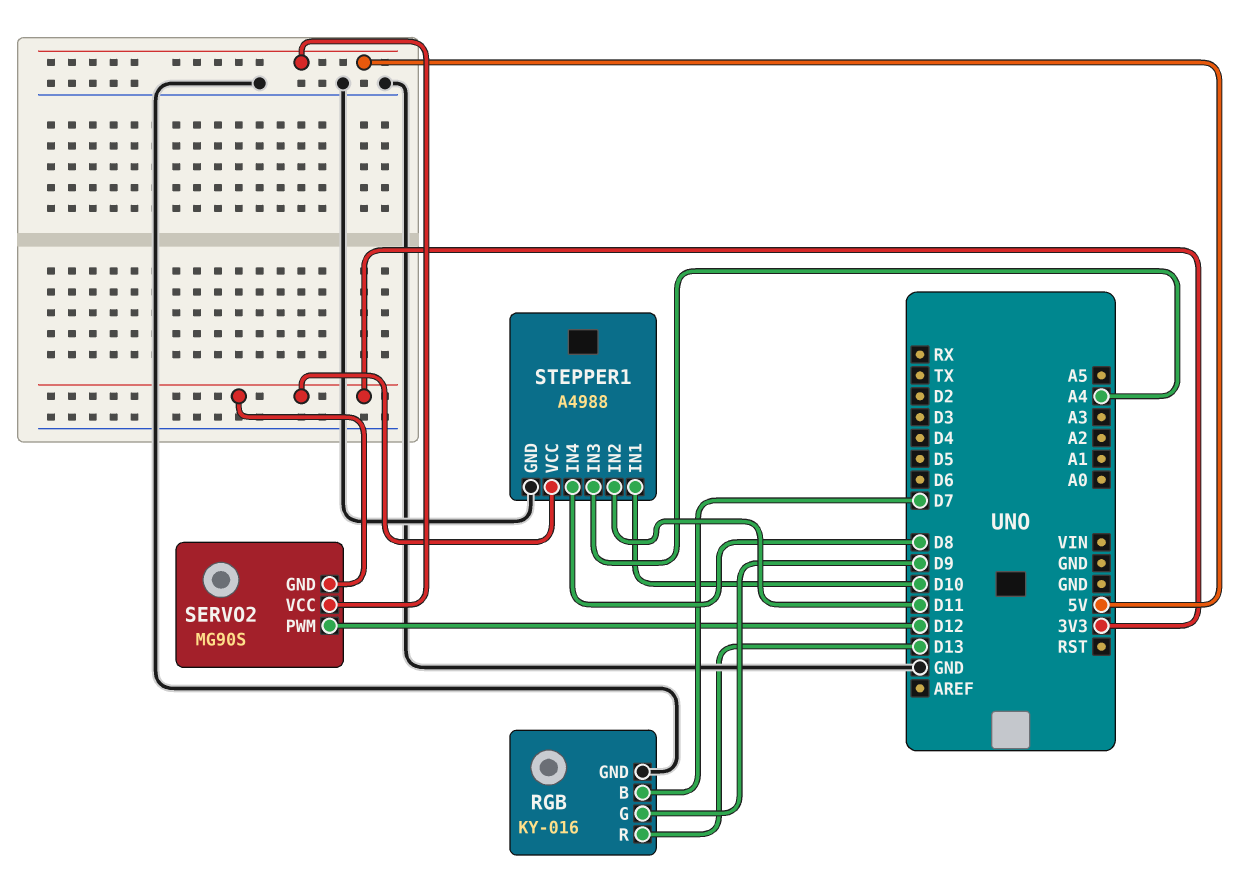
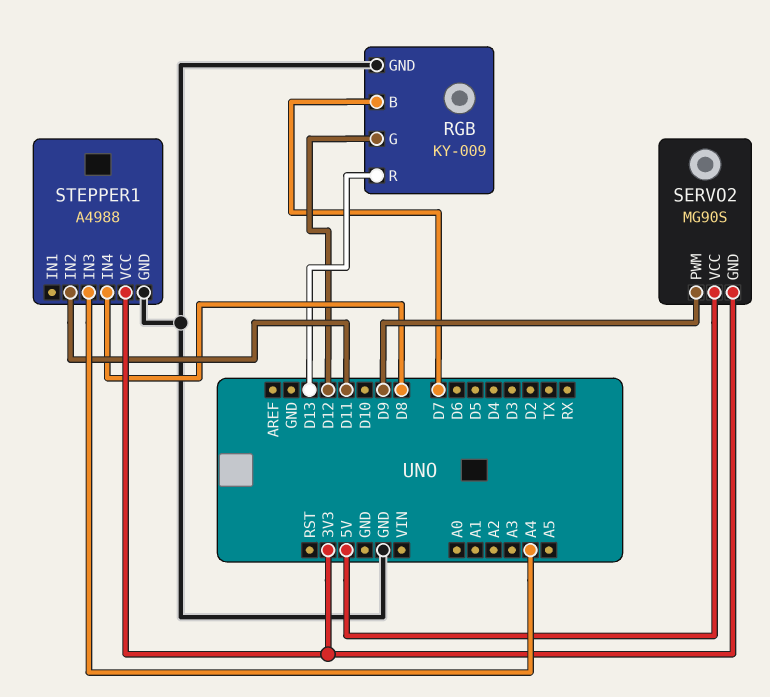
RGB: KY-016 -> KY-009
RGB pin G: D9 -> D12
SERVO2 pin PWM: D12 -> D9
STEPPER1 pin IN1: D10 -> none

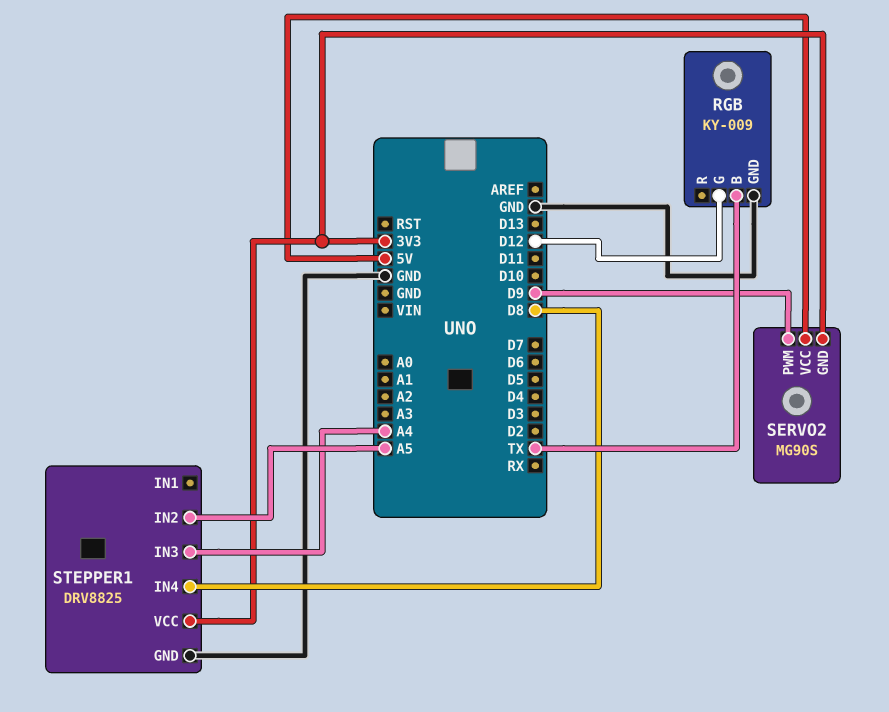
RGB pin B: D7 -> TX
RGB pin R: D13 -> none
STEPPER1: A4988 -> DRV8825
STEPPER1 pin IN2: D11 -> A5

